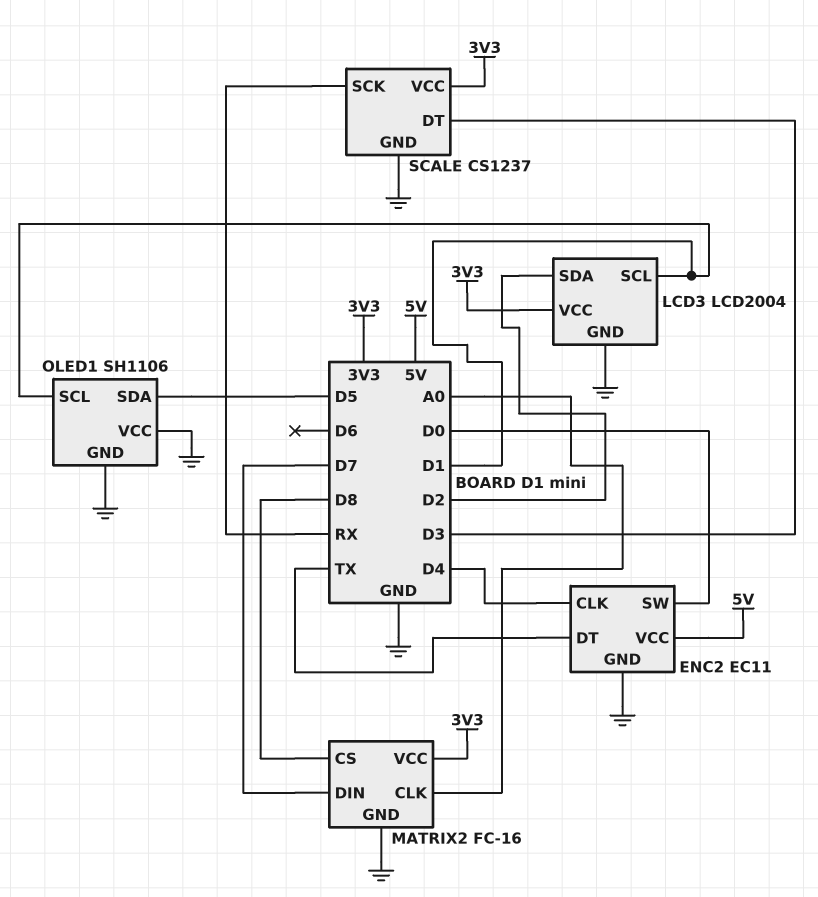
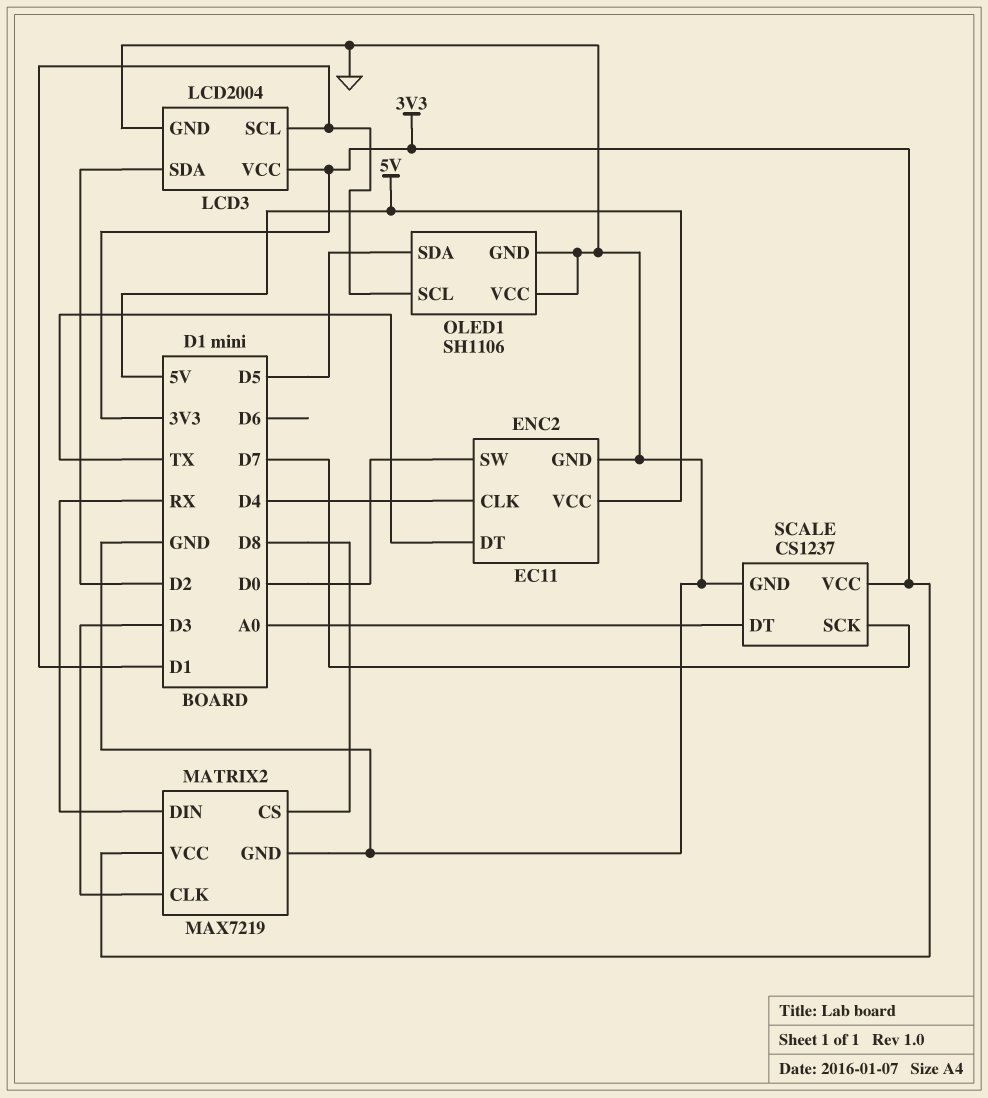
MATRIX2: FC-16 -> MAX7219
MATRIX2 pin CLK: A0 -> D3
MATRIX2 pin DIN: D7 -> RX
SCALE pin DT: D3 -> A0
SCALE pin SCK: RX -> D7

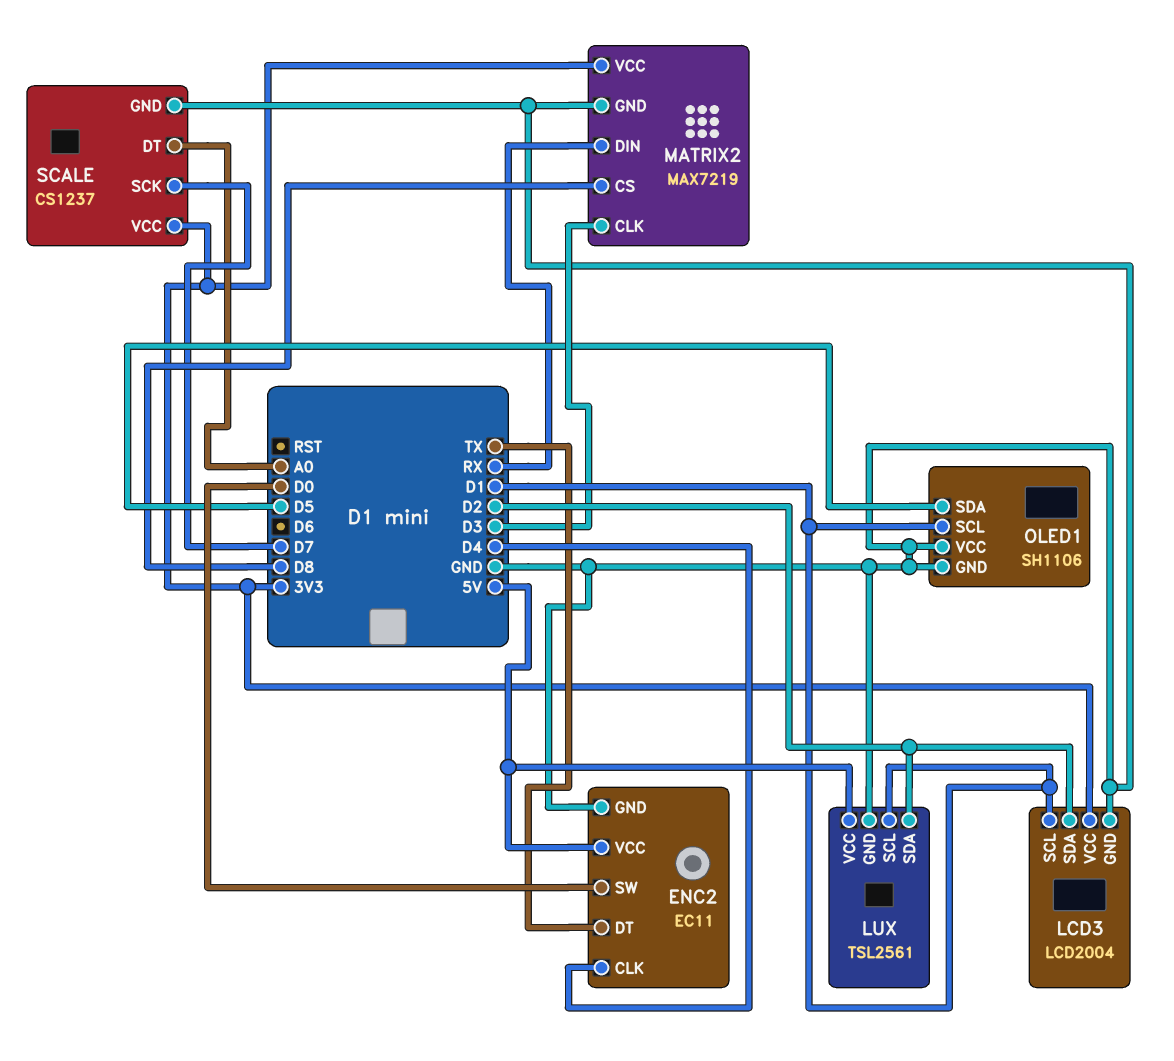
LUX: none -> TSL2561
LUX pin GND: none -> GND
LUX pin SCL: none -> D1
LUX pin SDA: none -> D2
LUX pin VCC: none -> 5V

